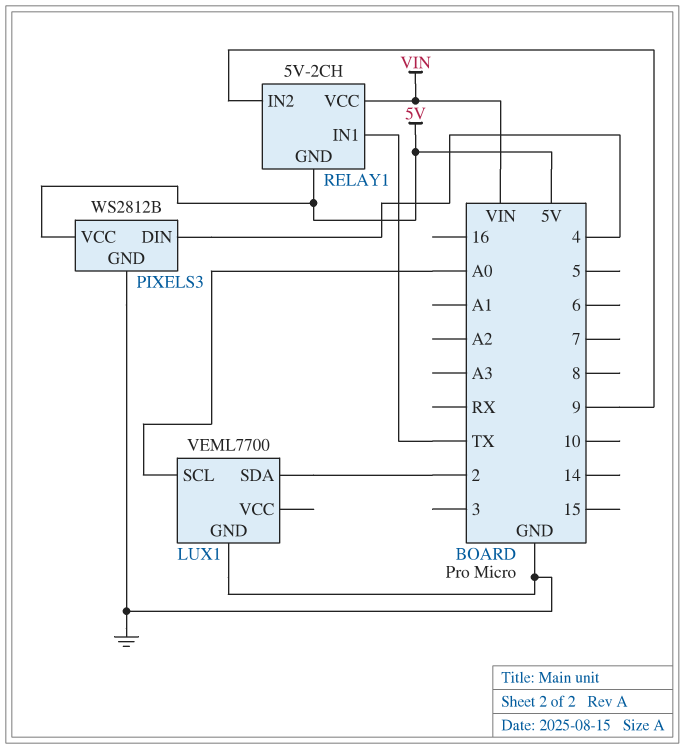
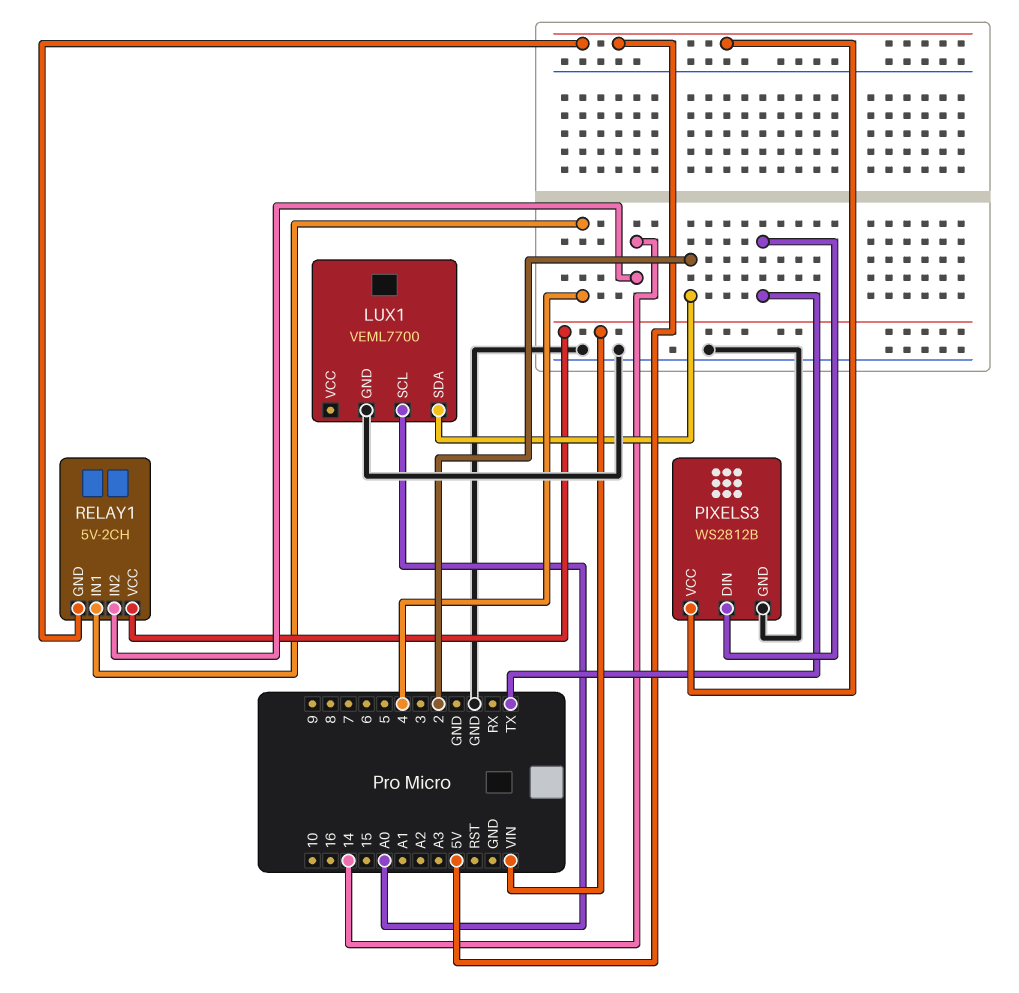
PIXELS3 pin DIN: 4 -> TX
RELAY1 pin IN1: TX -> 4
RELAY1 pin IN2: 9 -> 14

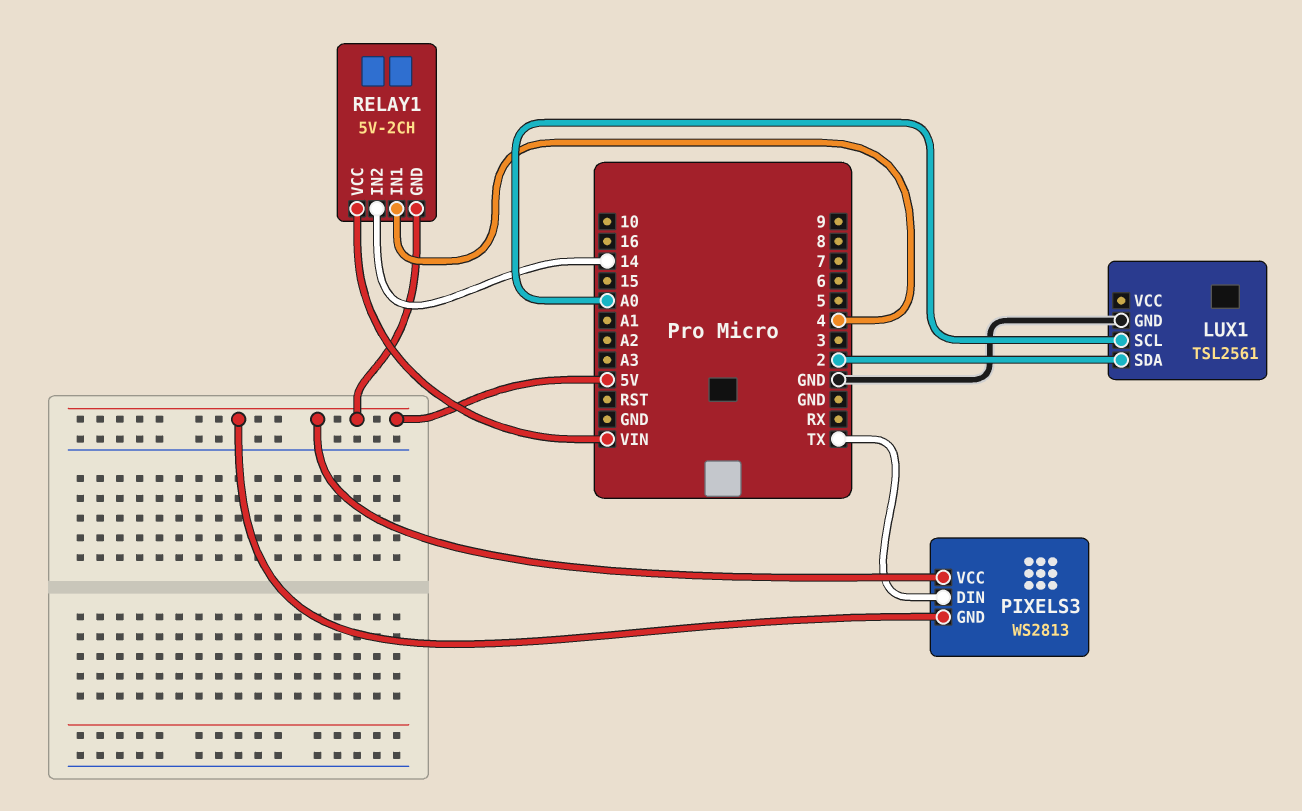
LUX1: VEML7700 -> TSL2561
PIXELS3: WS2812B -> WS2813
PIXELS3 pin GND: GND -> 5V

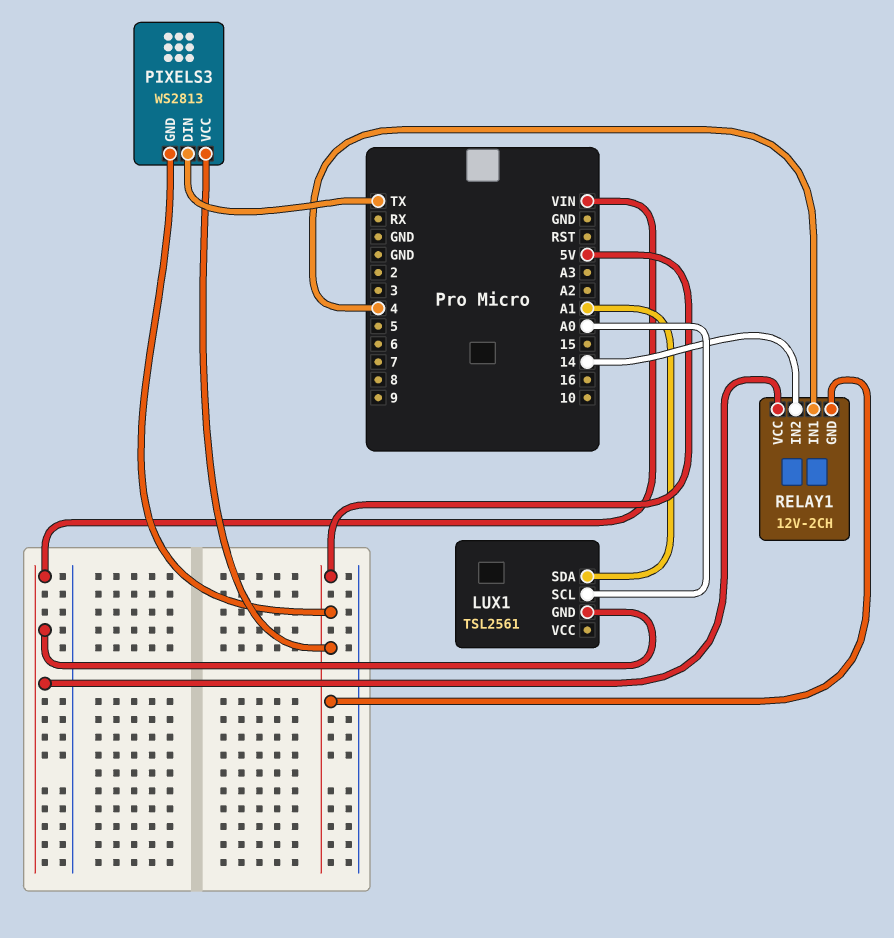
LUX1 pin GND: GND -> VIN
LUX1 pin SDA: 2 -> A1
RELAY1: 5V-2CH -> 12V-2CH

